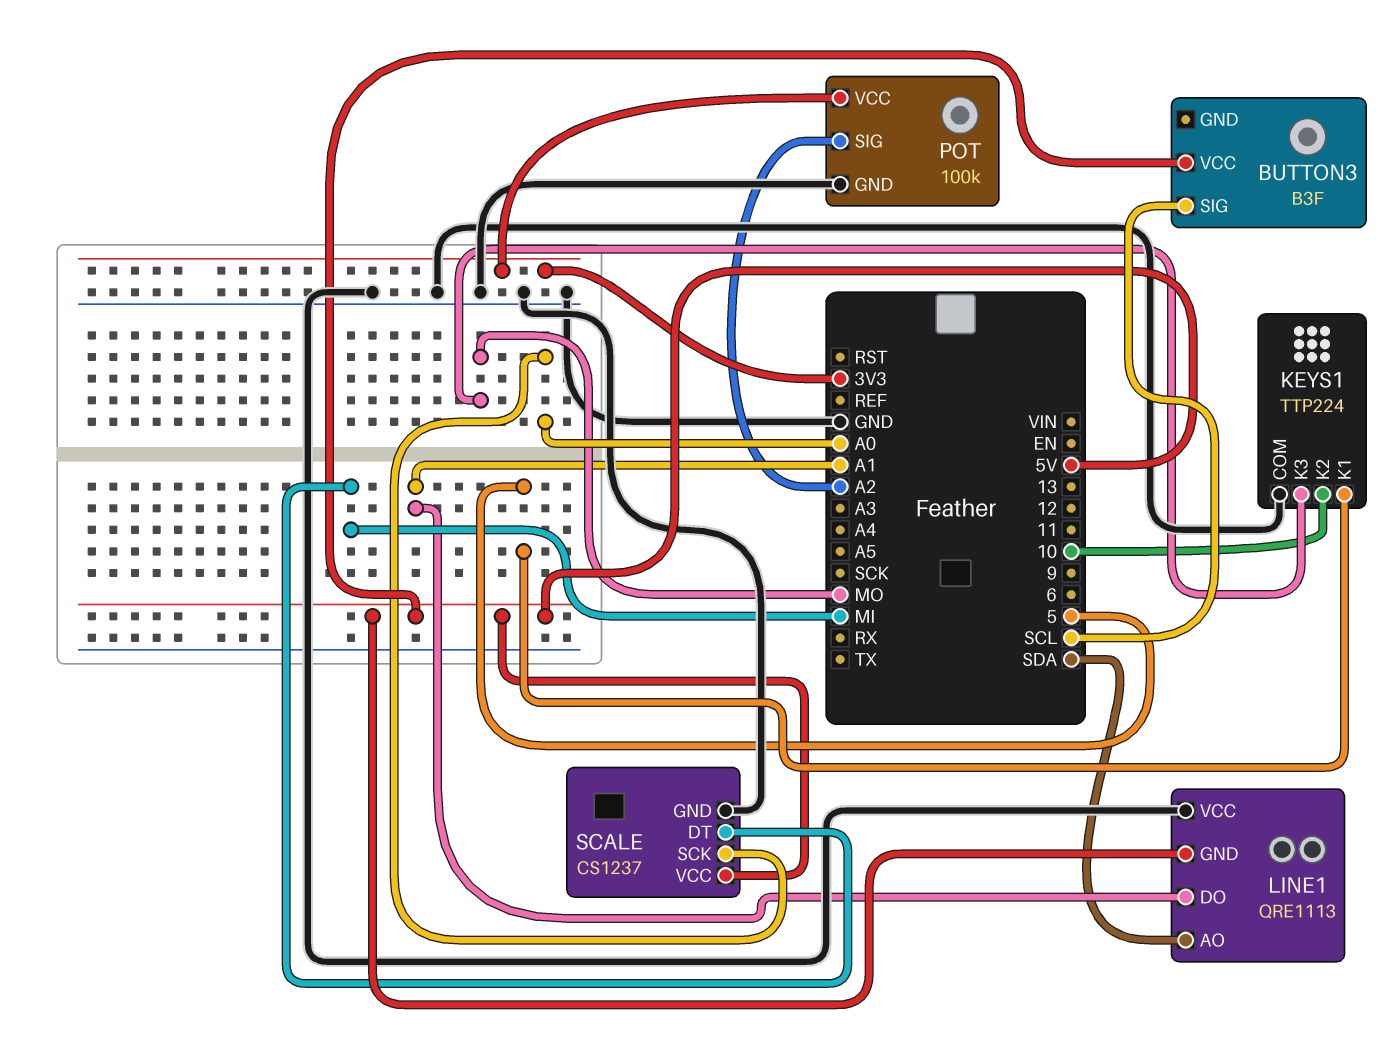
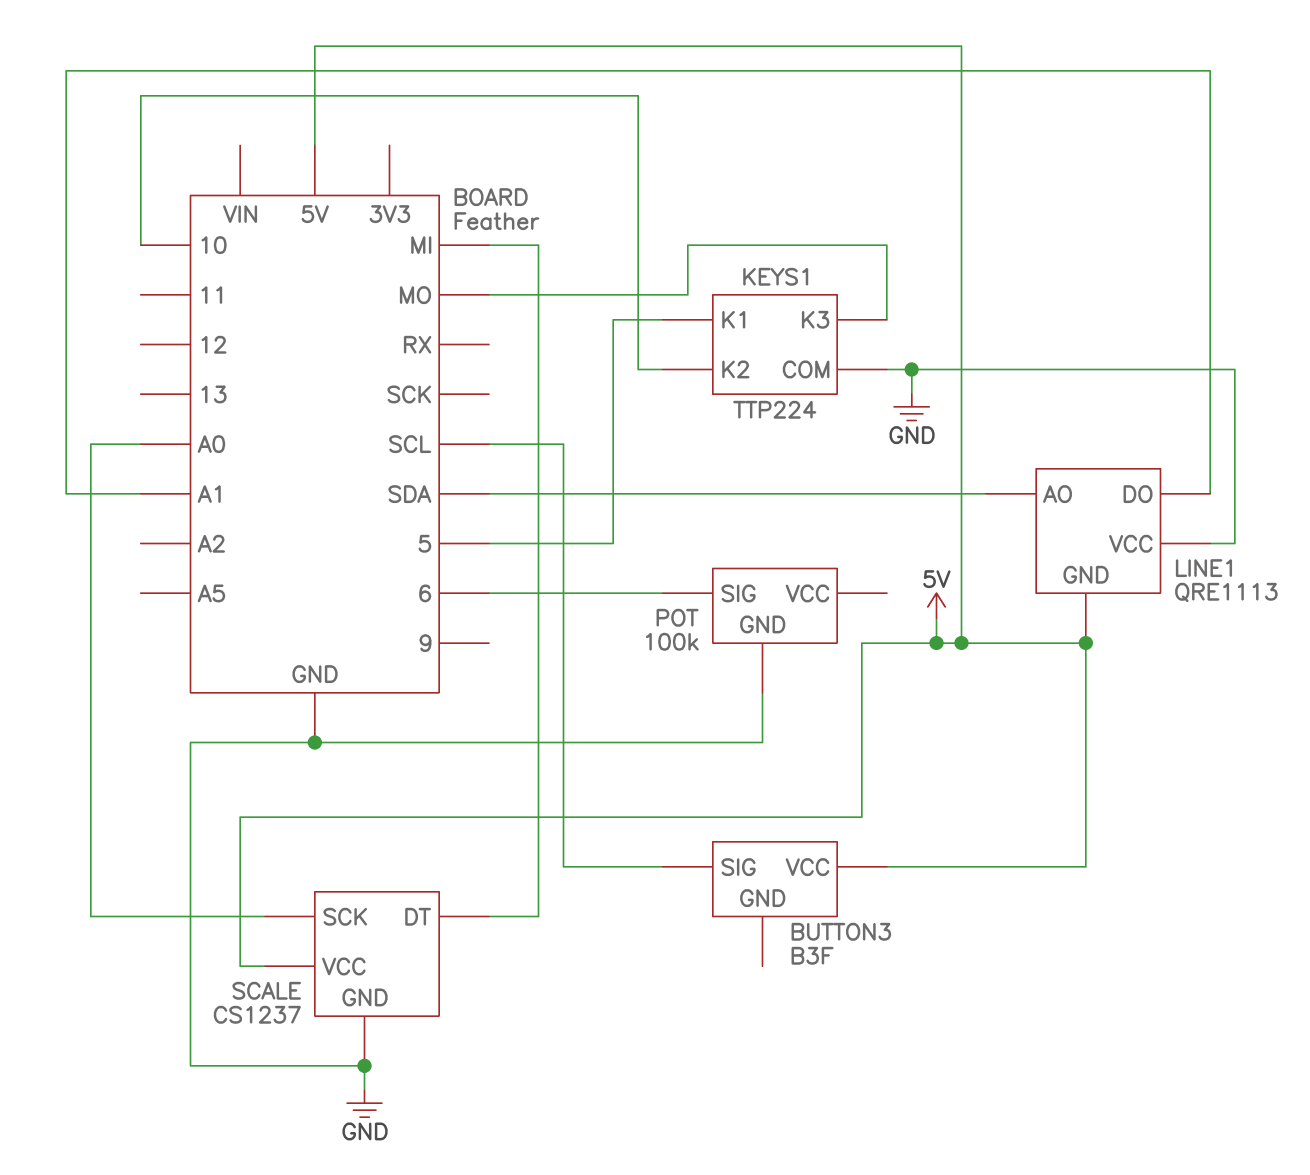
POT pin SIG: A2 -> 6
POT pin VCC: 3V3 -> none

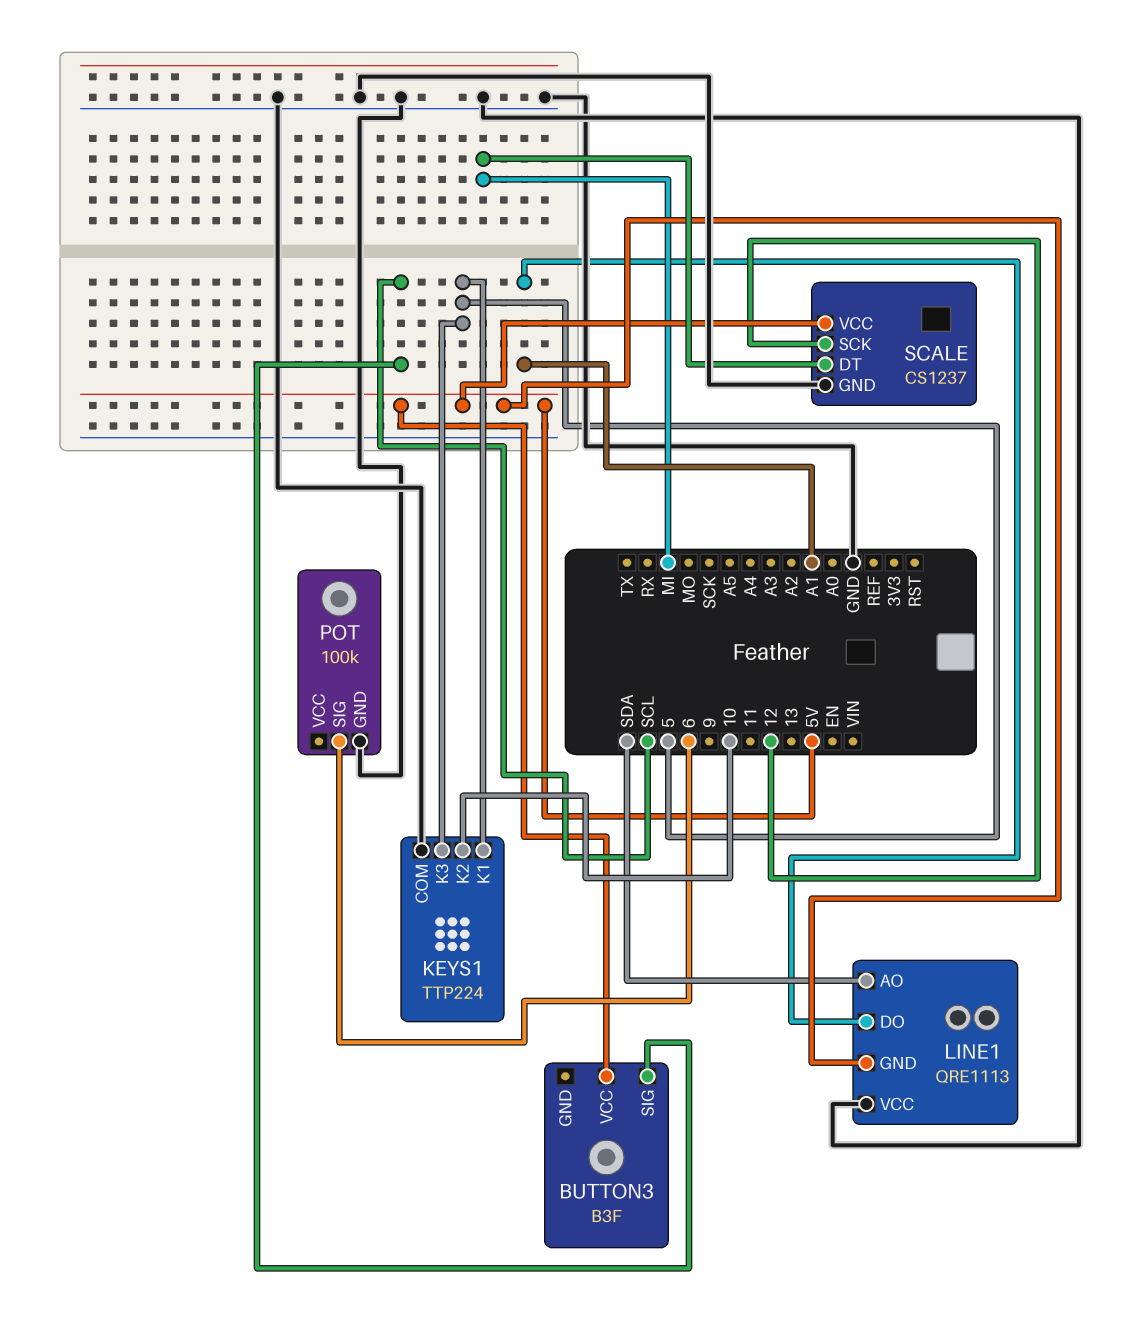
KEYS1 pin K3: MO -> 5
SCALE pin SCK: A0 -> 12

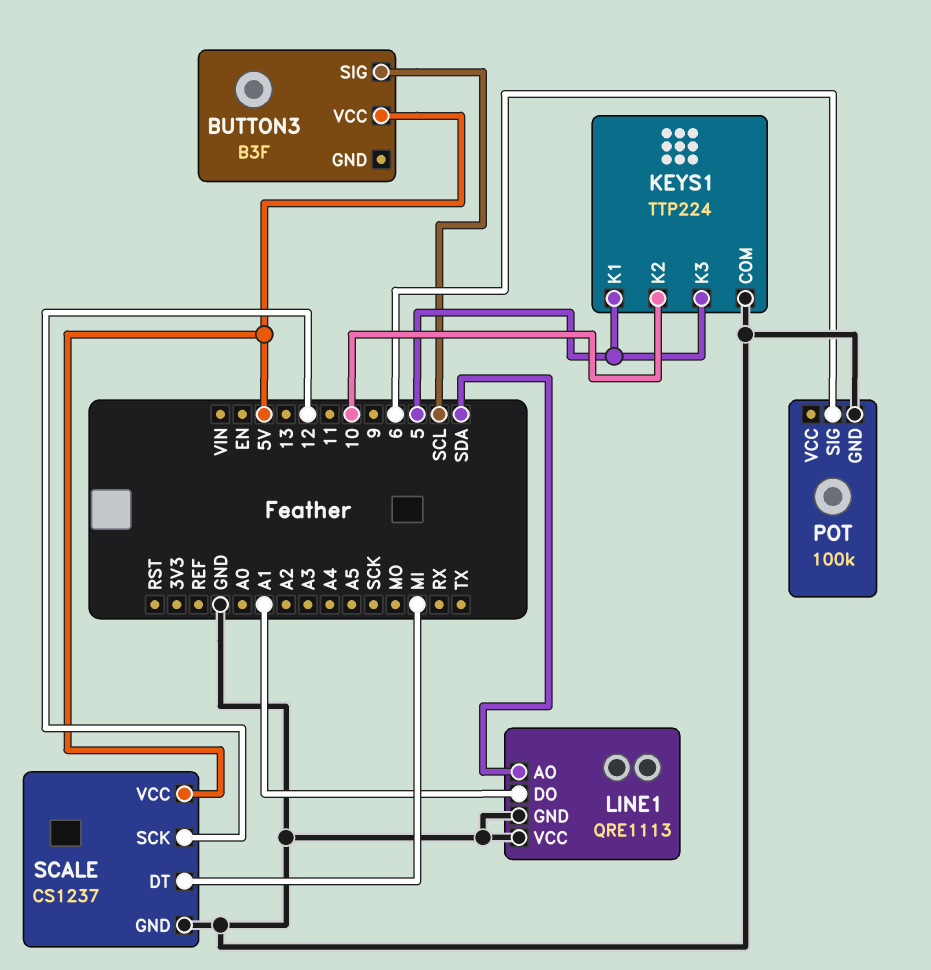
LINE1 pin GND: 5V -> GND

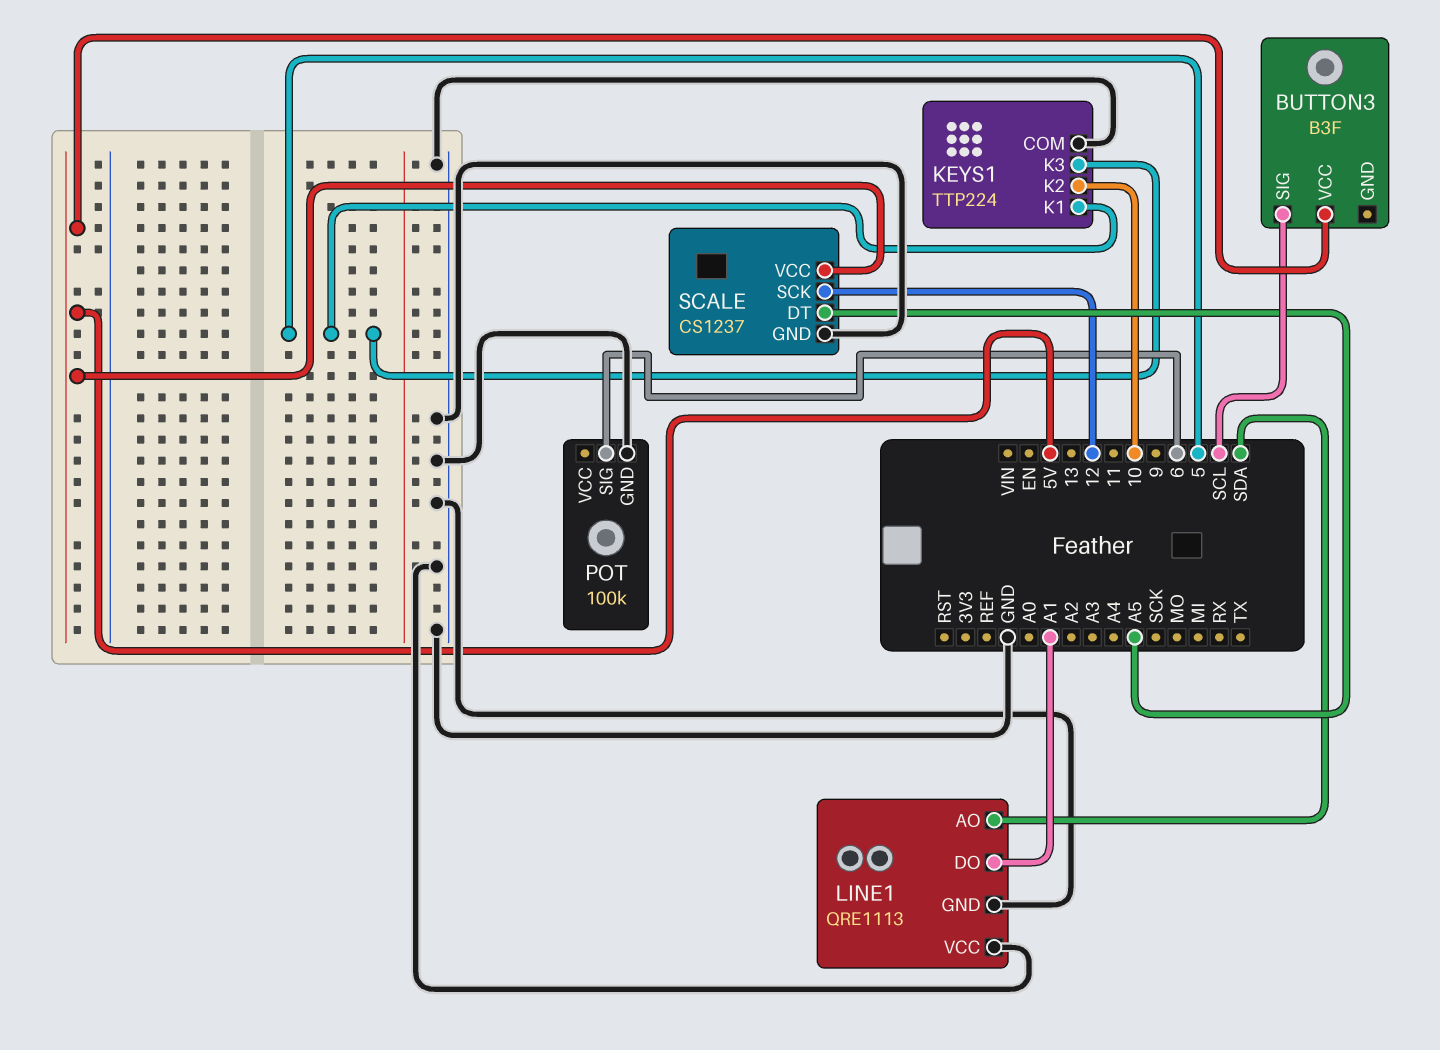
SCALE pin DT: MI -> A5

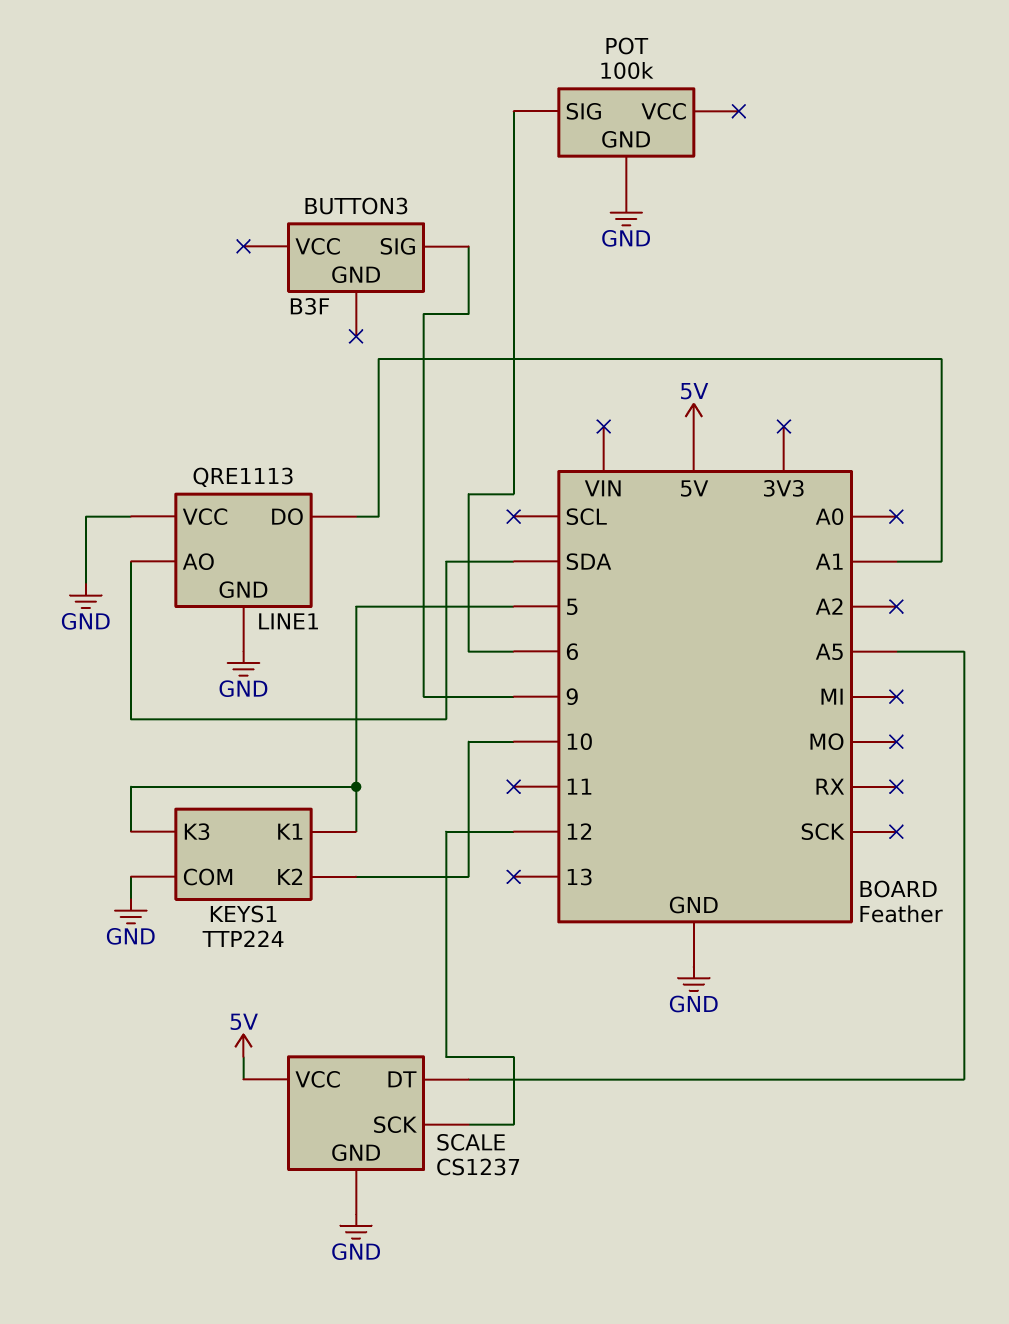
BUTTON3 pin SIG: SCL -> 9
BUTTON3 pin VCC: 5V -> none

